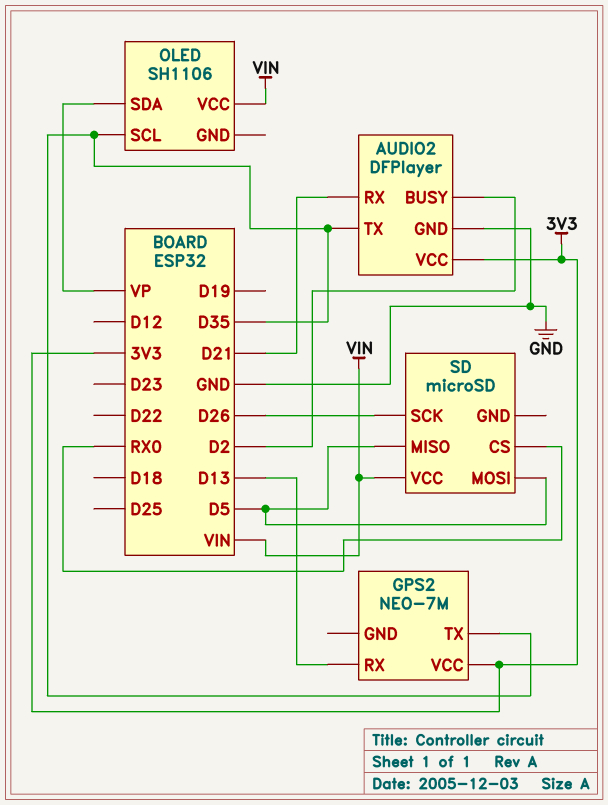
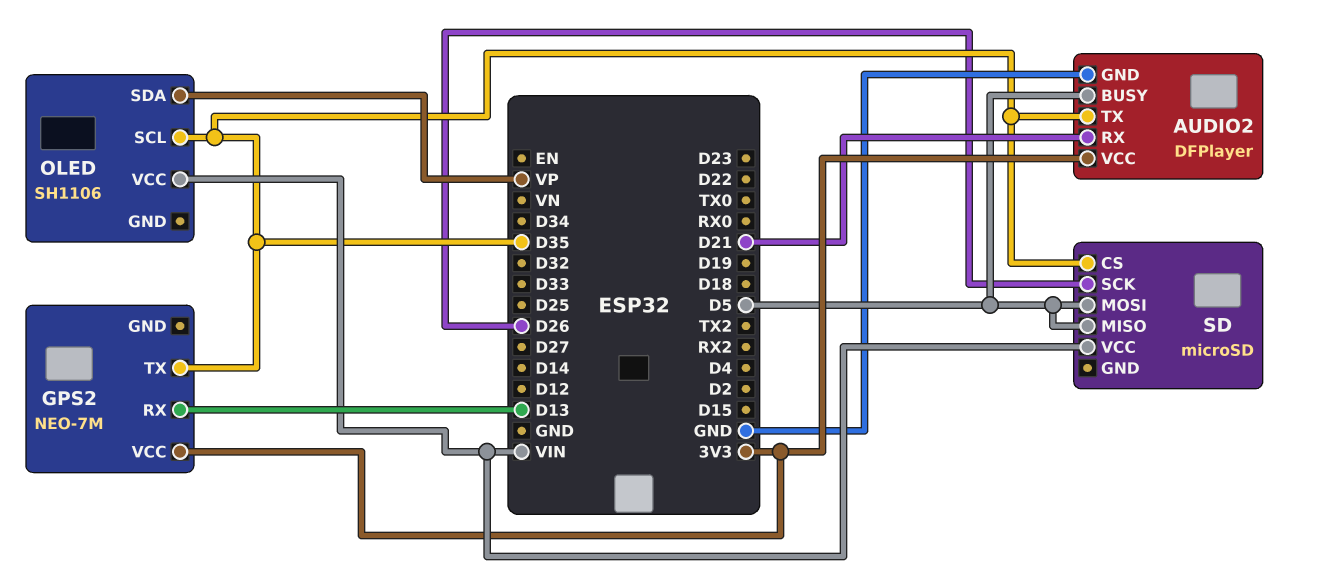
AUDIO2 pin BUSY: D2 -> D5
SD pin CS: RX0 -> D35

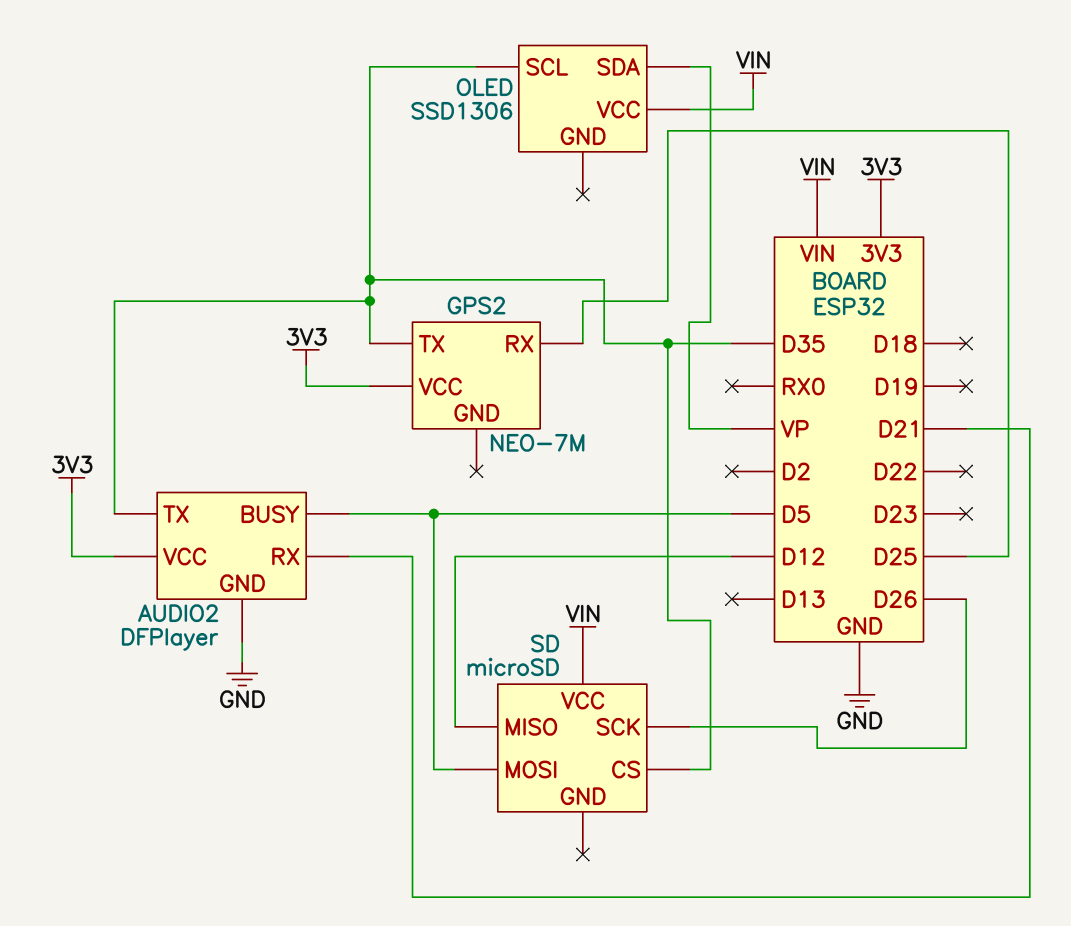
GPS2 pin RX: D13 -> D25
OLED: SH1106 -> SSD1306
SD pin MISO: D5 -> D12

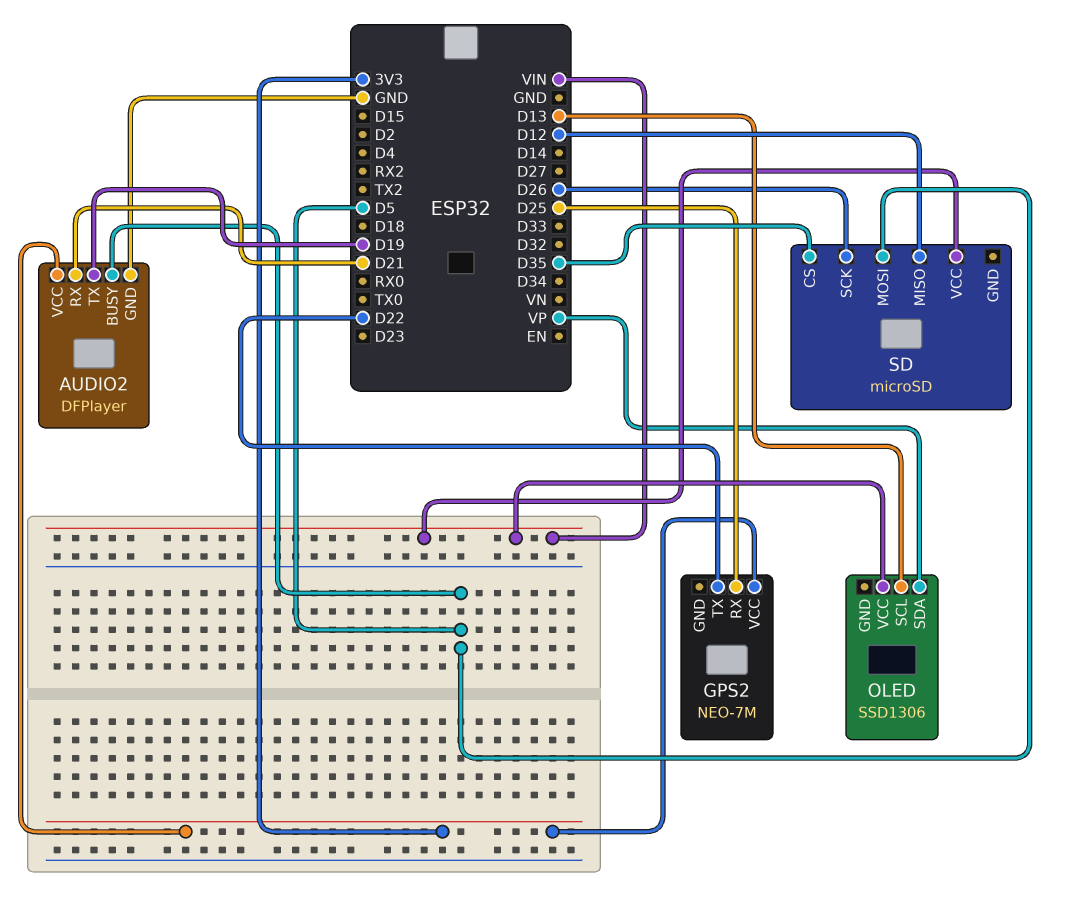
AUDIO2 pin TX: D35 -> D19
GPS2 pin TX: D35 -> D22
OLED pin SCL: D35 -> D13

